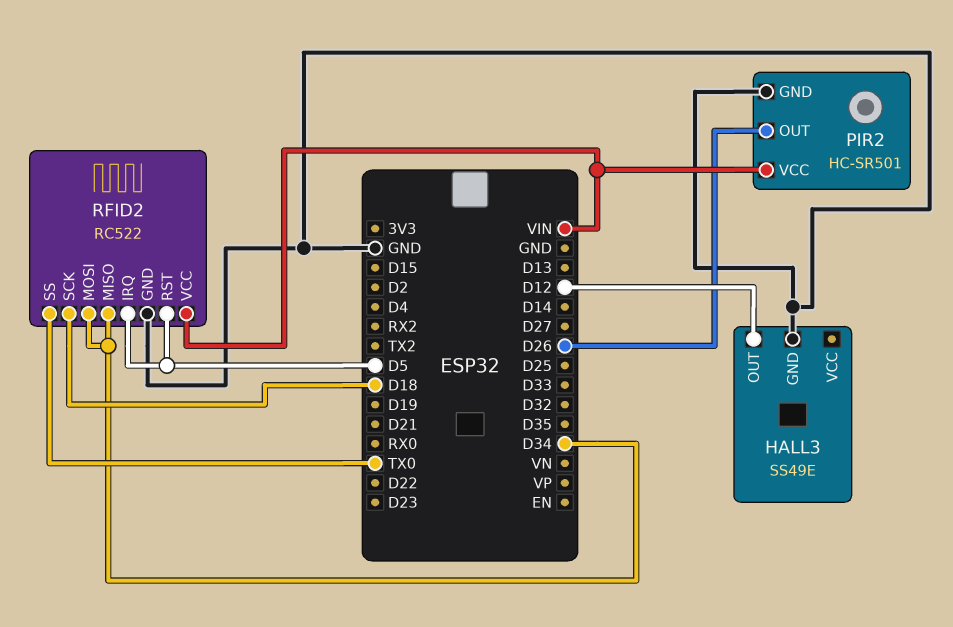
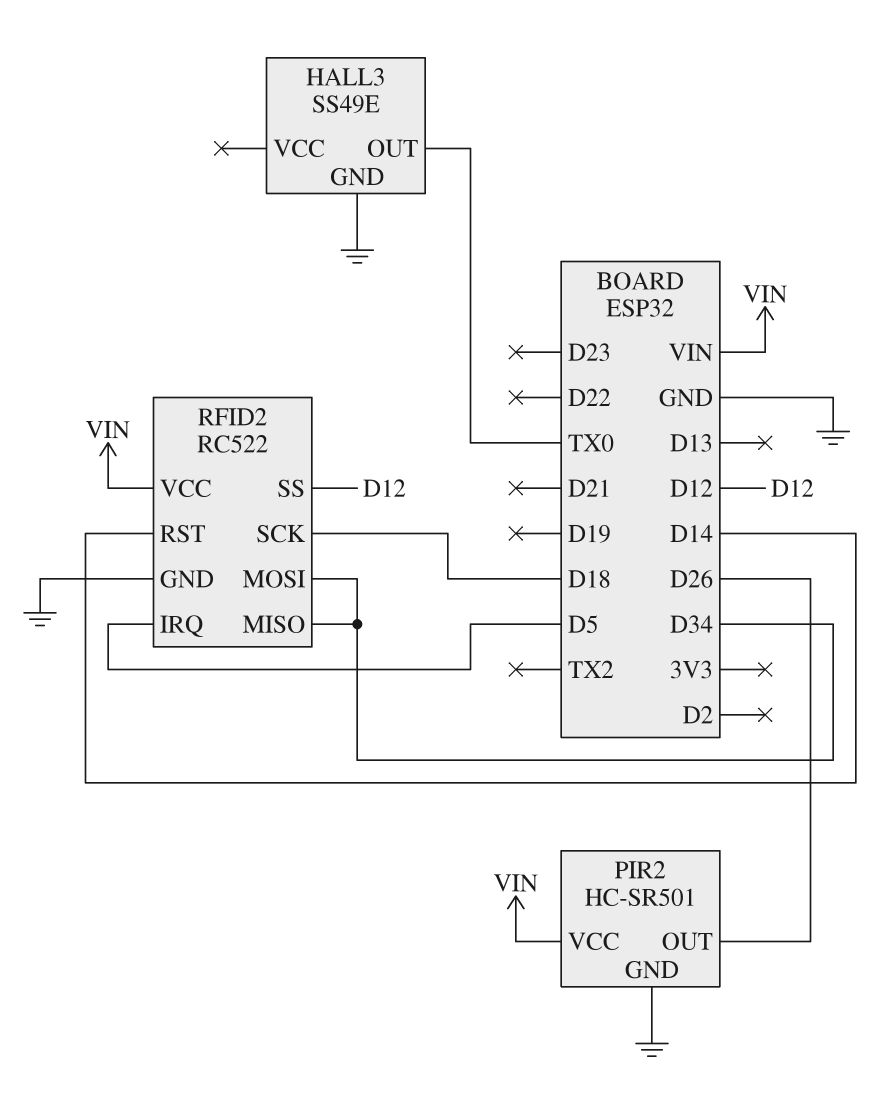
HALL3 pin OUT: D12 -> TX0
RFID2 pin RST: D5 -> D14
RFID2 pin SS: TX0 -> D12

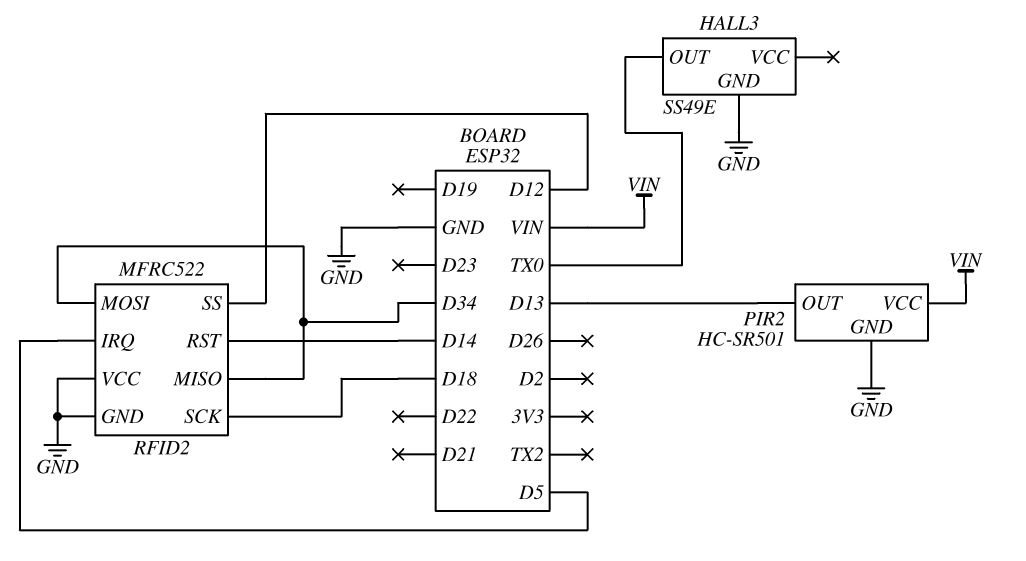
PIR2 pin OUT: D26 -> D13
RFID2: RC522 -> MFRC522
RFID2 pin VCC: VIN -> GND

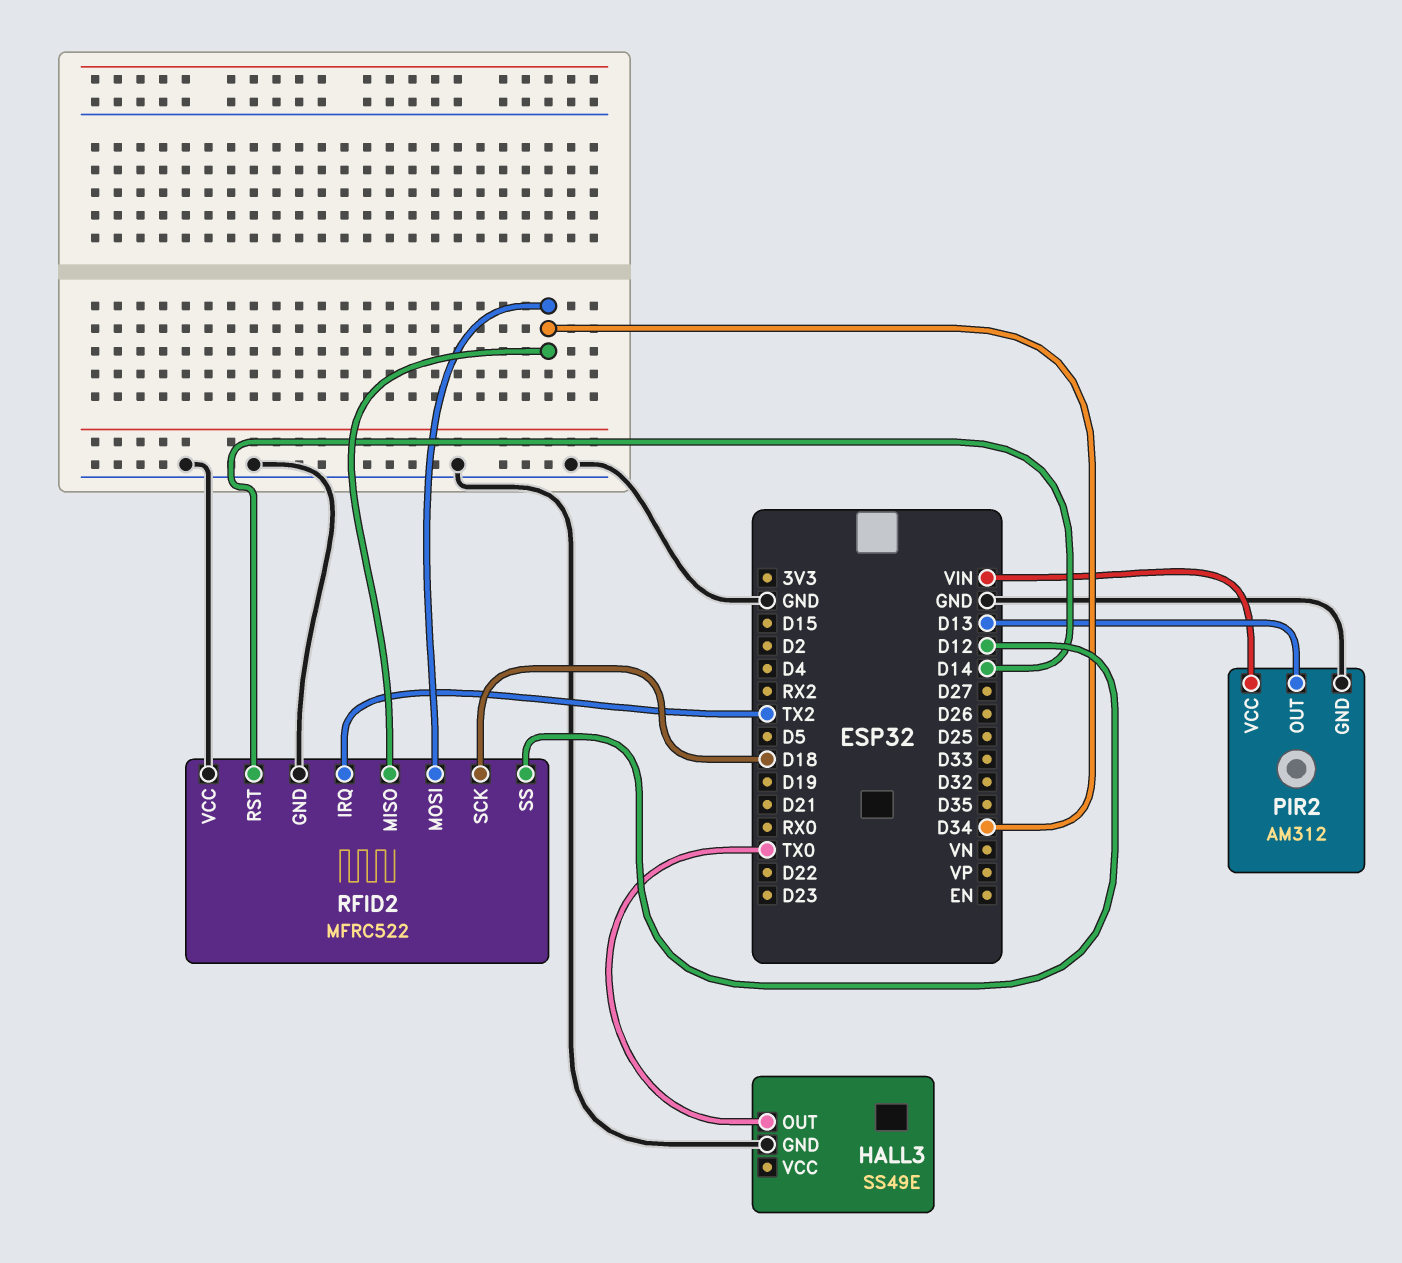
PIR2: HC-SR501 -> AM312
RFID2 pin IRQ: D5 -> TX2

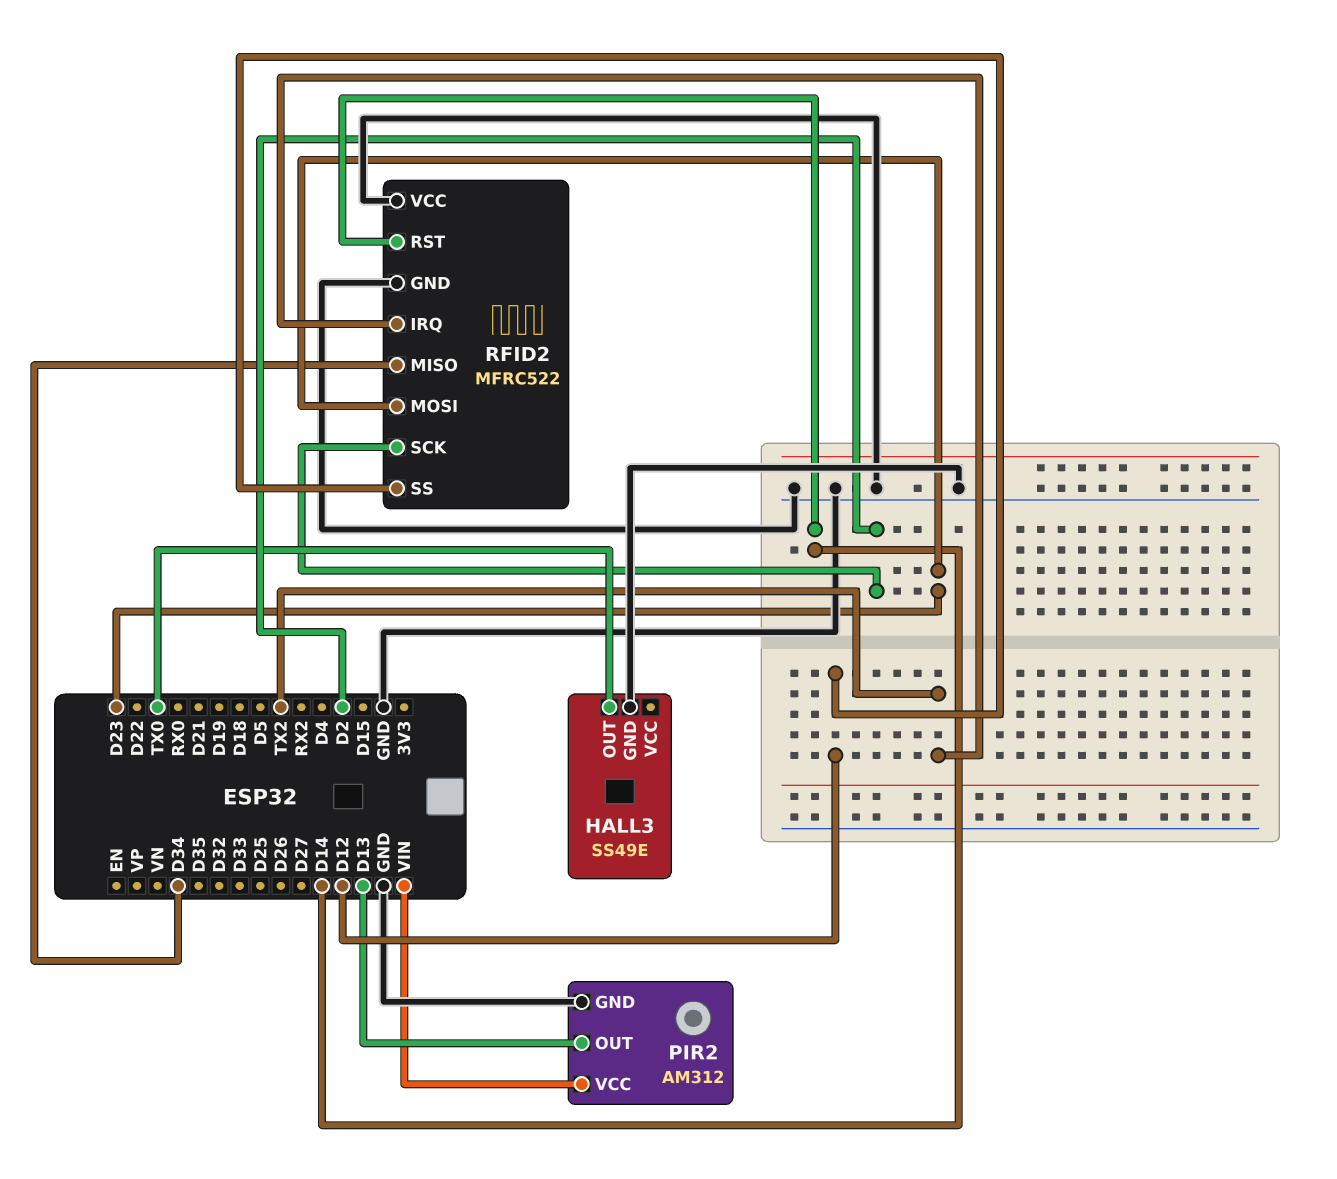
RFID2 pin MOSI: D34 -> D23
RFID2 pin SCK: D18 -> D2

